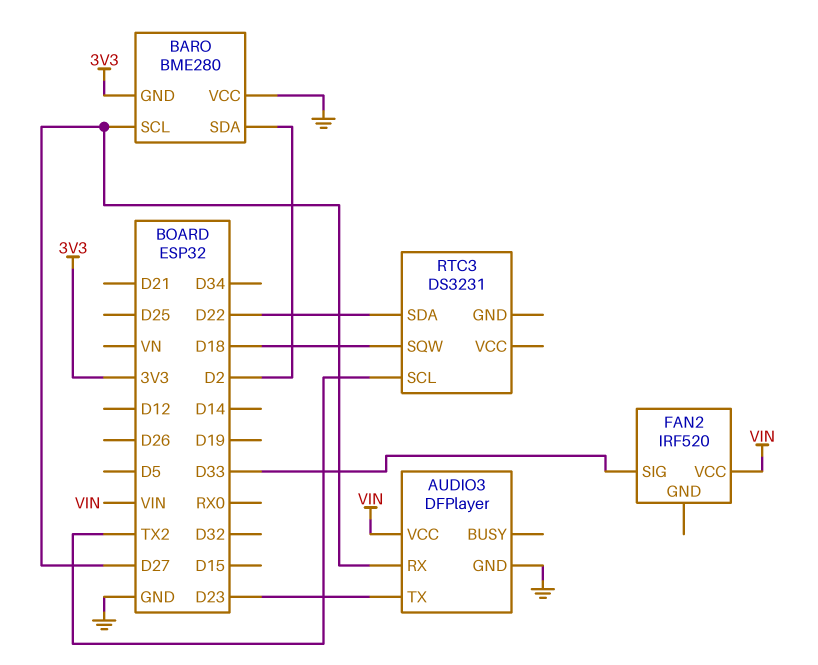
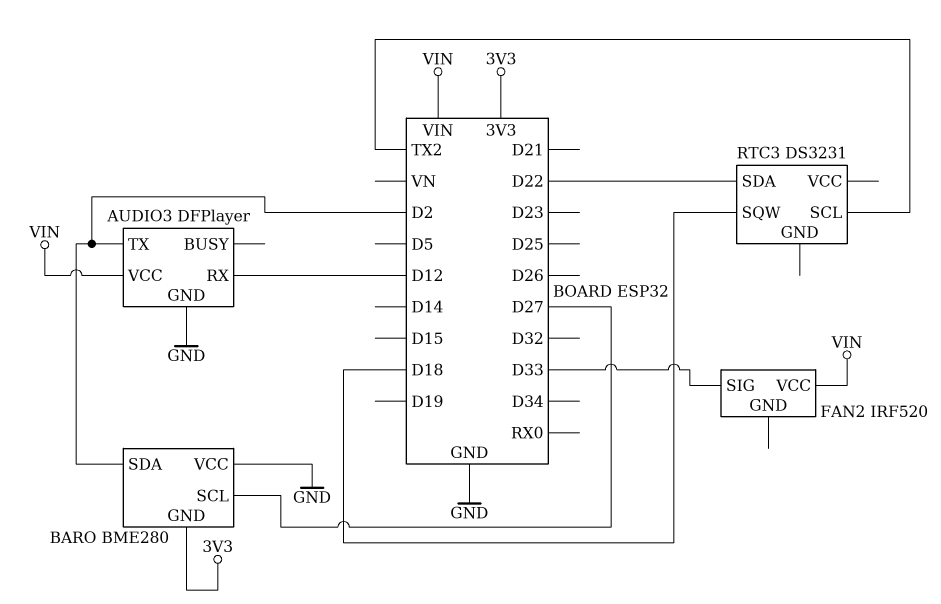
AUDIO3 pin RX: D27 -> D12
AUDIO3 pin TX: D23 -> D2

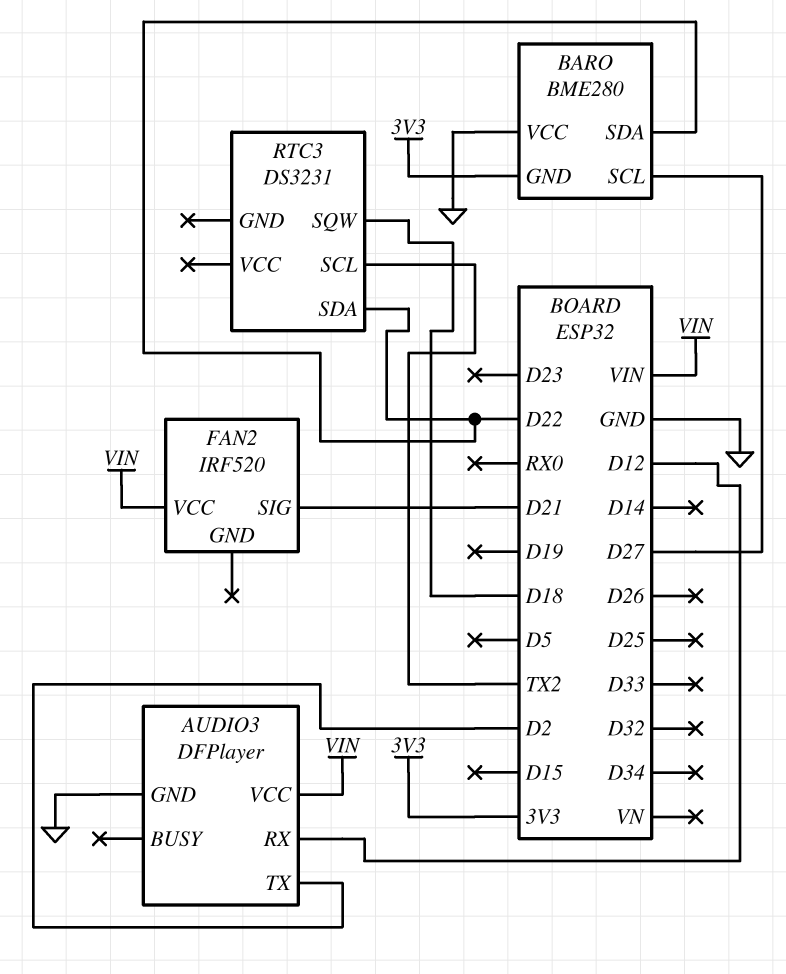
BARO pin SDA: D2 -> D22
FAN2 pin SIG: D33 -> D21

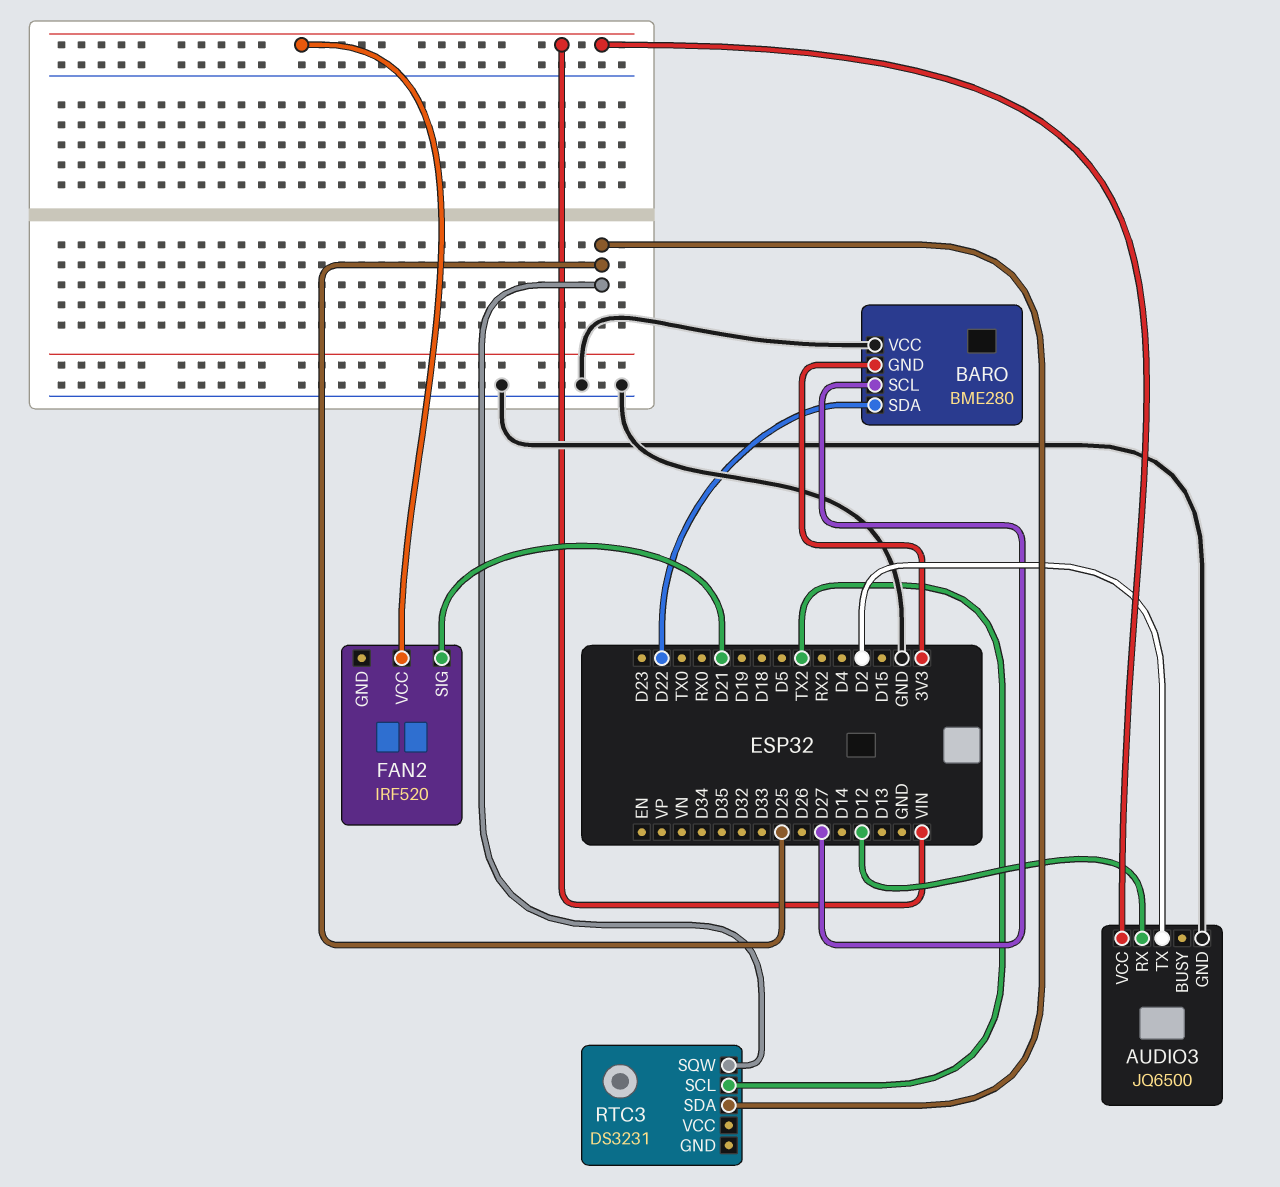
AUDIO3: DFPlayer -> JQ6500
RTC3 pin SDA: D22 -> D25
RTC3 pin SQW: D18 -> D25

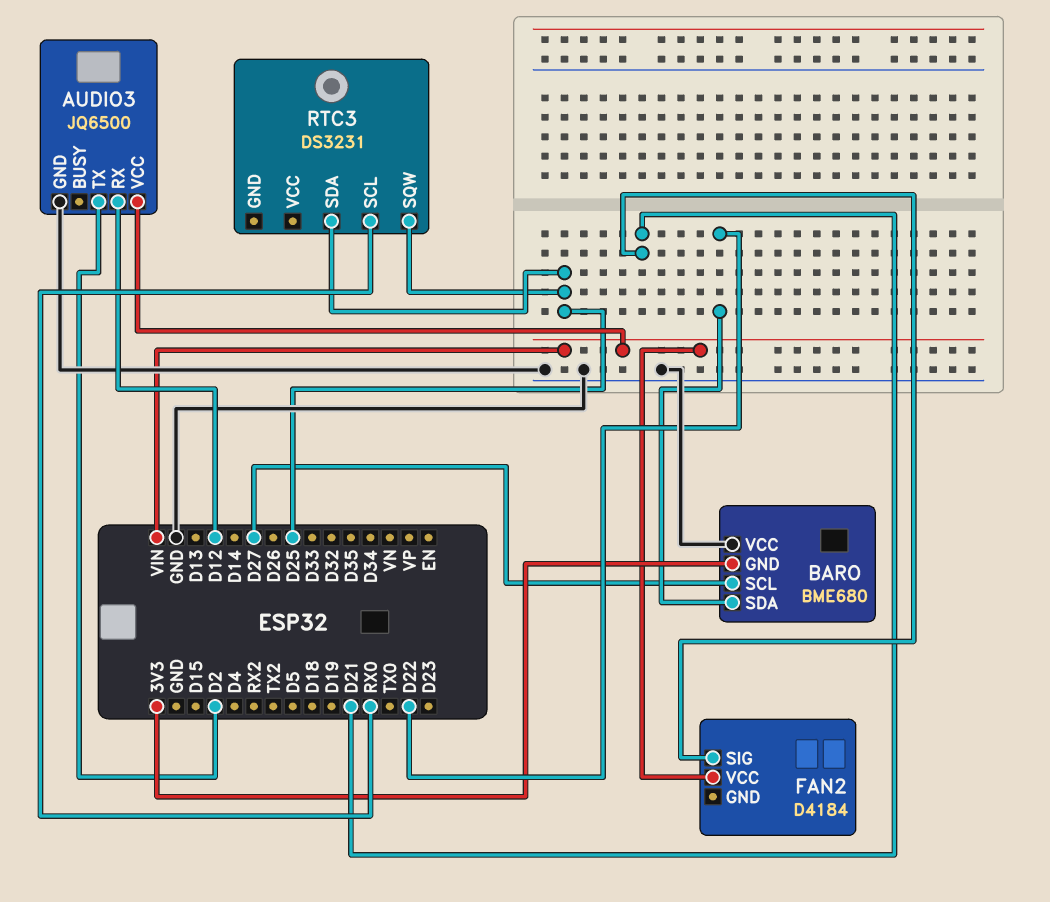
BARO: BME280 -> BME680
FAN2: IRF520 -> D4184
RTC3 pin SCL: TX2 -> RX0

